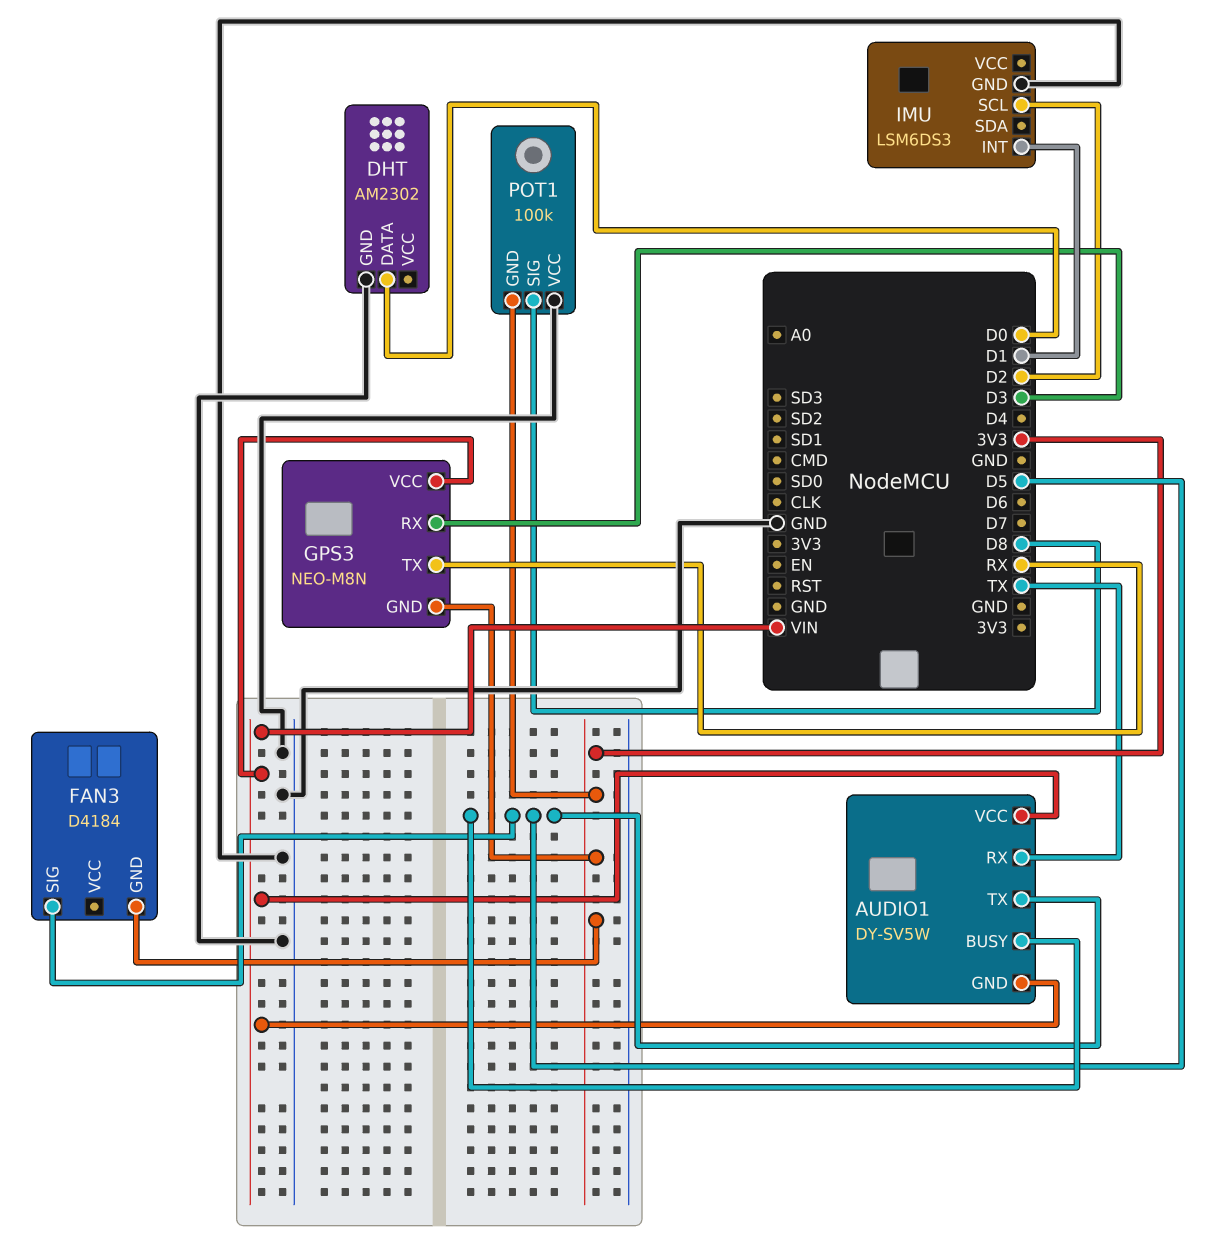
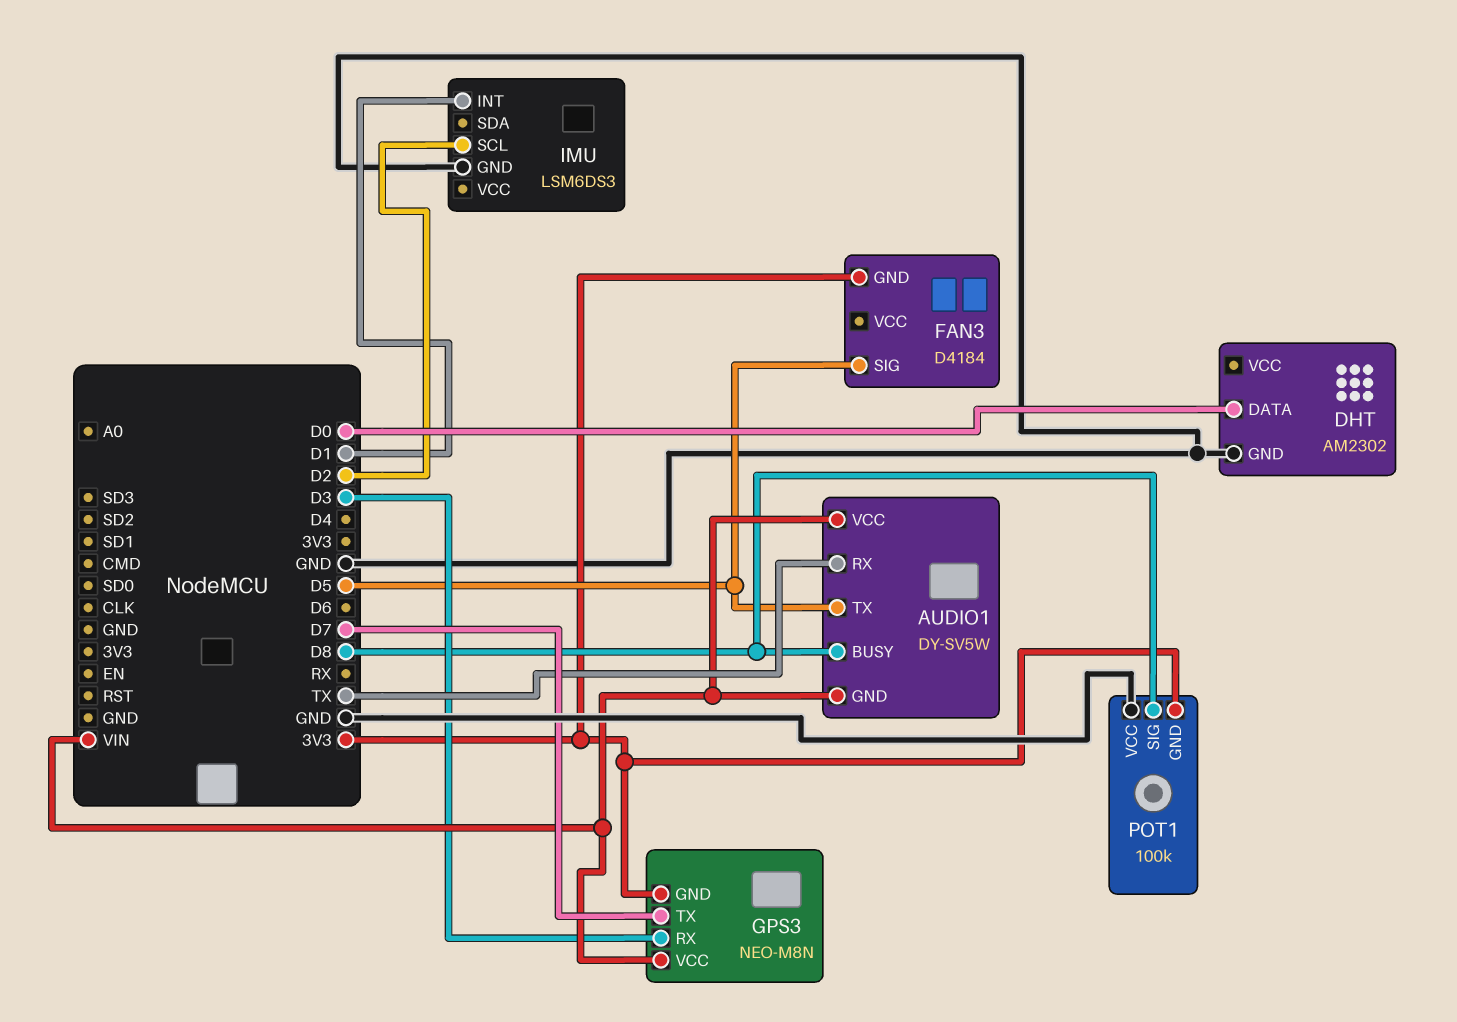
AUDIO1 pin BUSY: D5 -> D8
GPS3 pin TX: RX -> D7

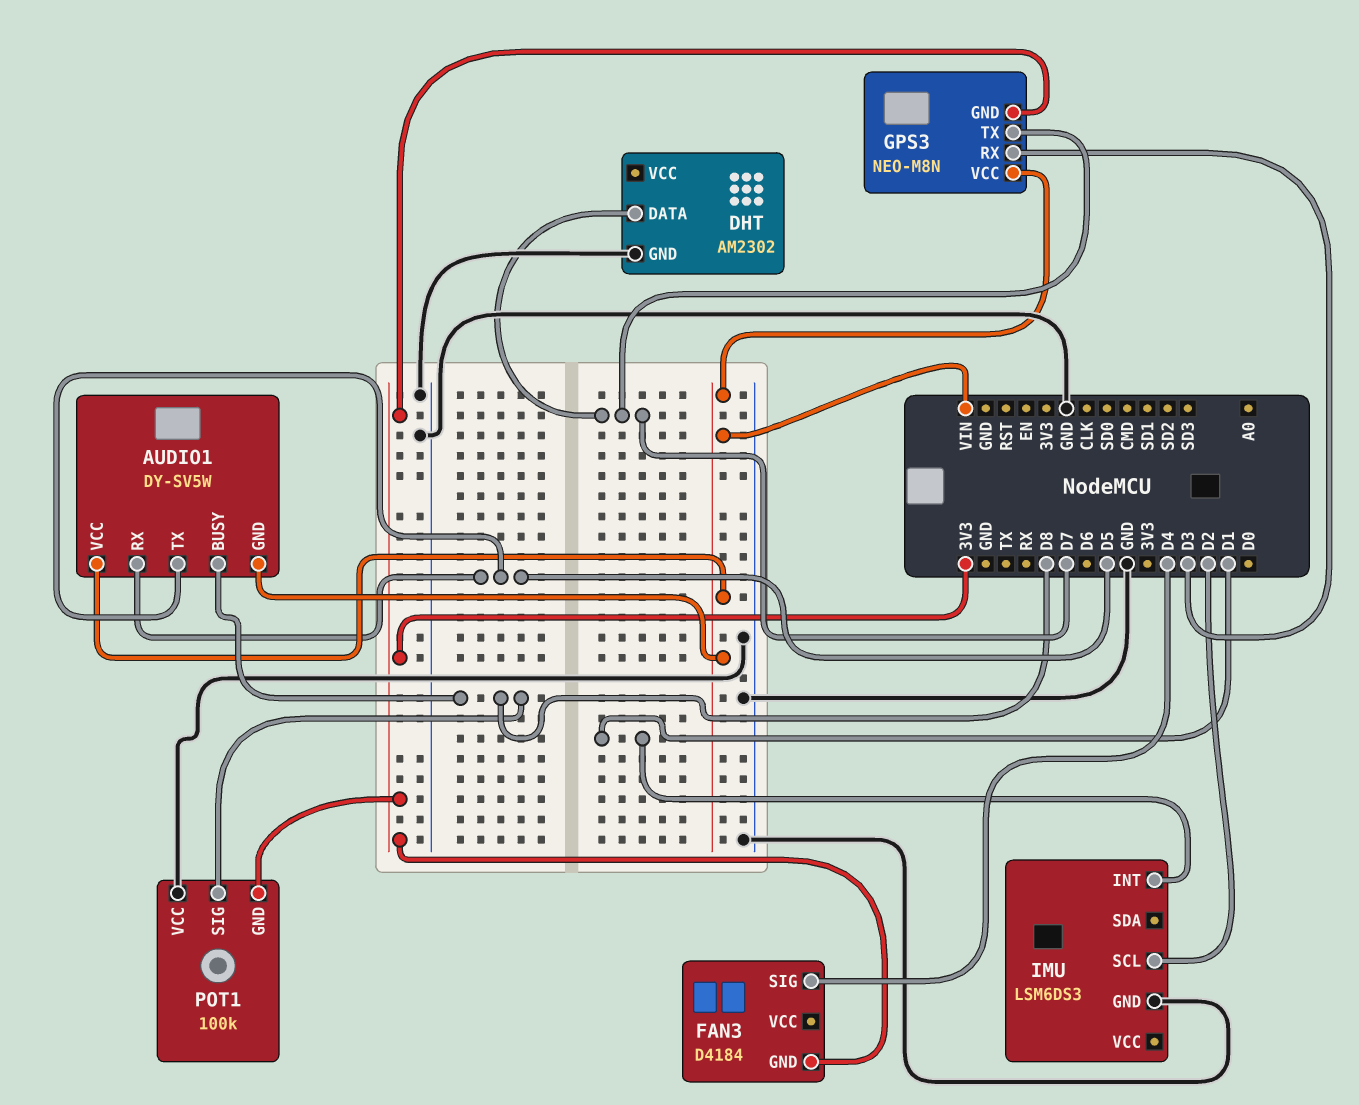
AUDIO1 pin RX: TX -> D5
DHT pin DATA: D0 -> D7
FAN3 pin SIG: D5 -> D4

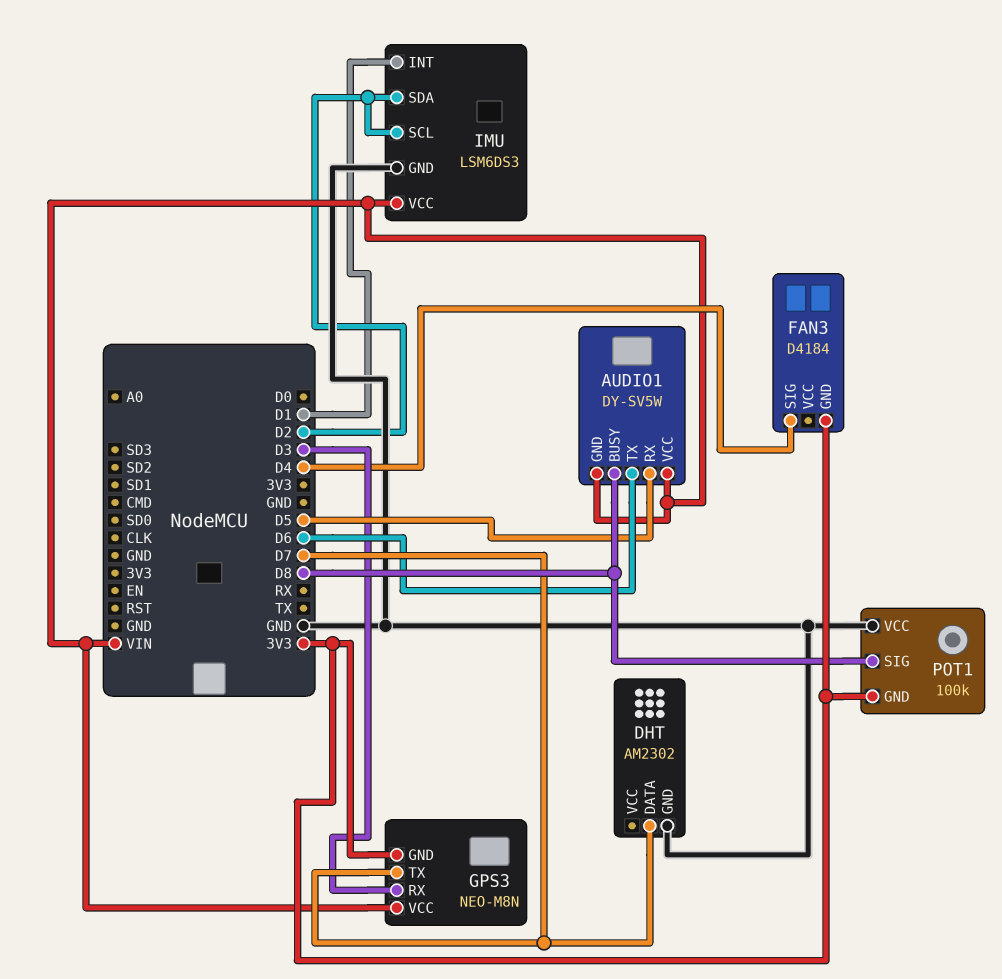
AUDIO1 pin TX: D5 -> D6
IMU pin SDA: none -> D2
IMU pin VCC: none -> VIN

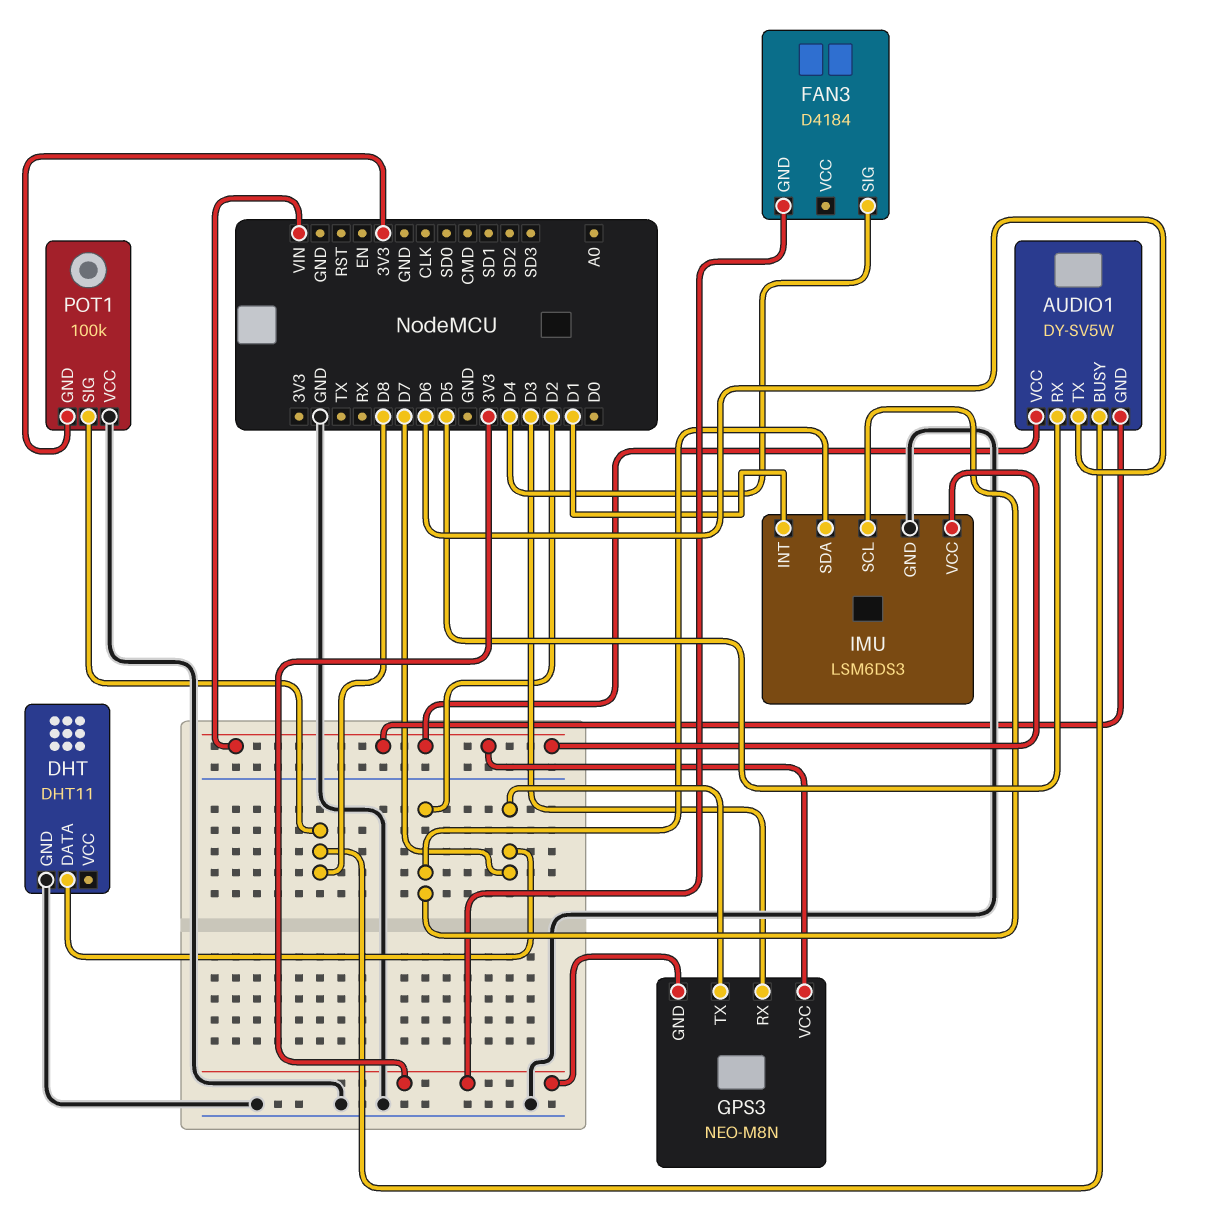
DHT: AM2302 -> DHT11

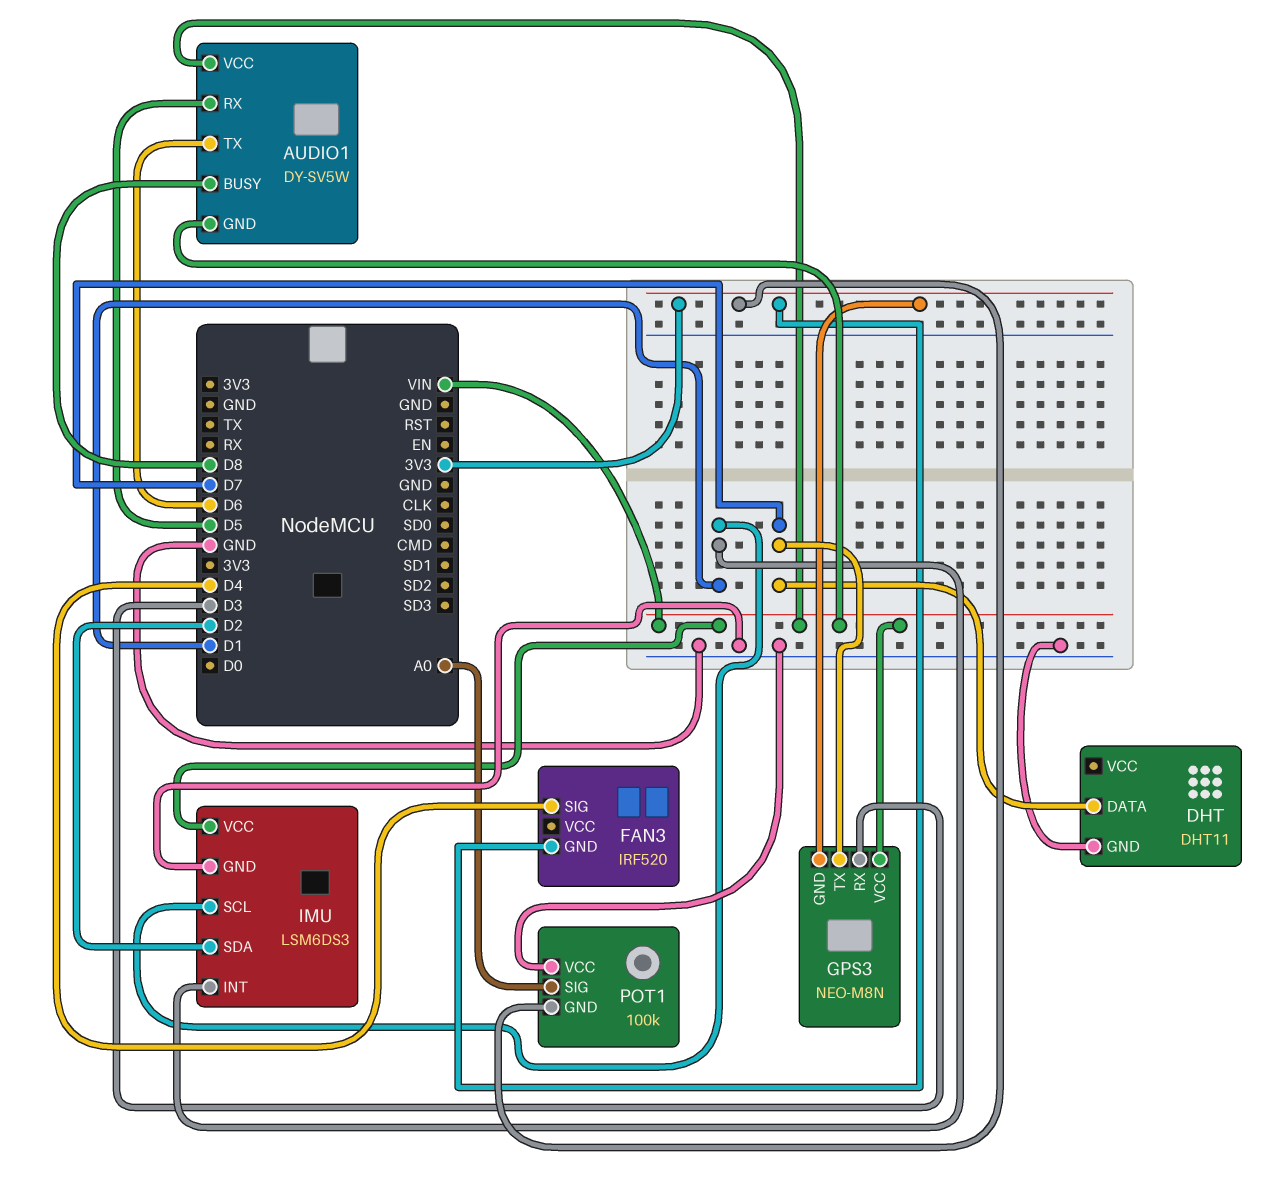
FAN3: D4184 -> IRF520
IMU pin SCL: D2 -> D1
POT1 pin SIG: D8 -> A0

